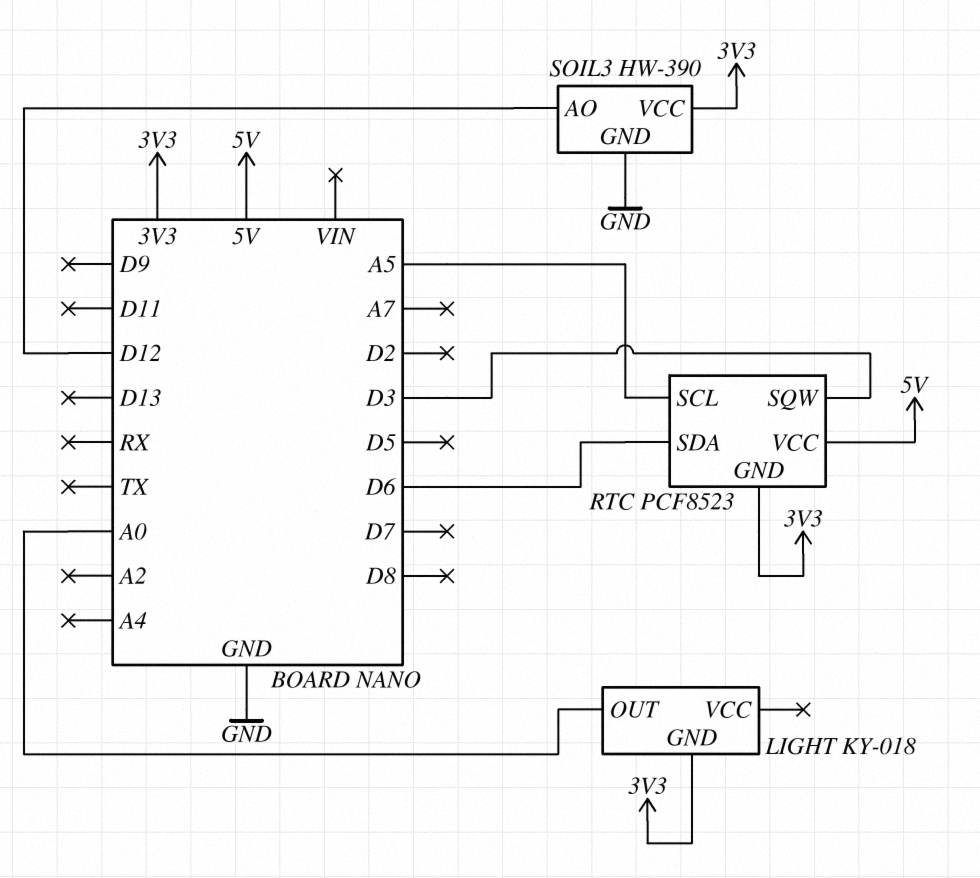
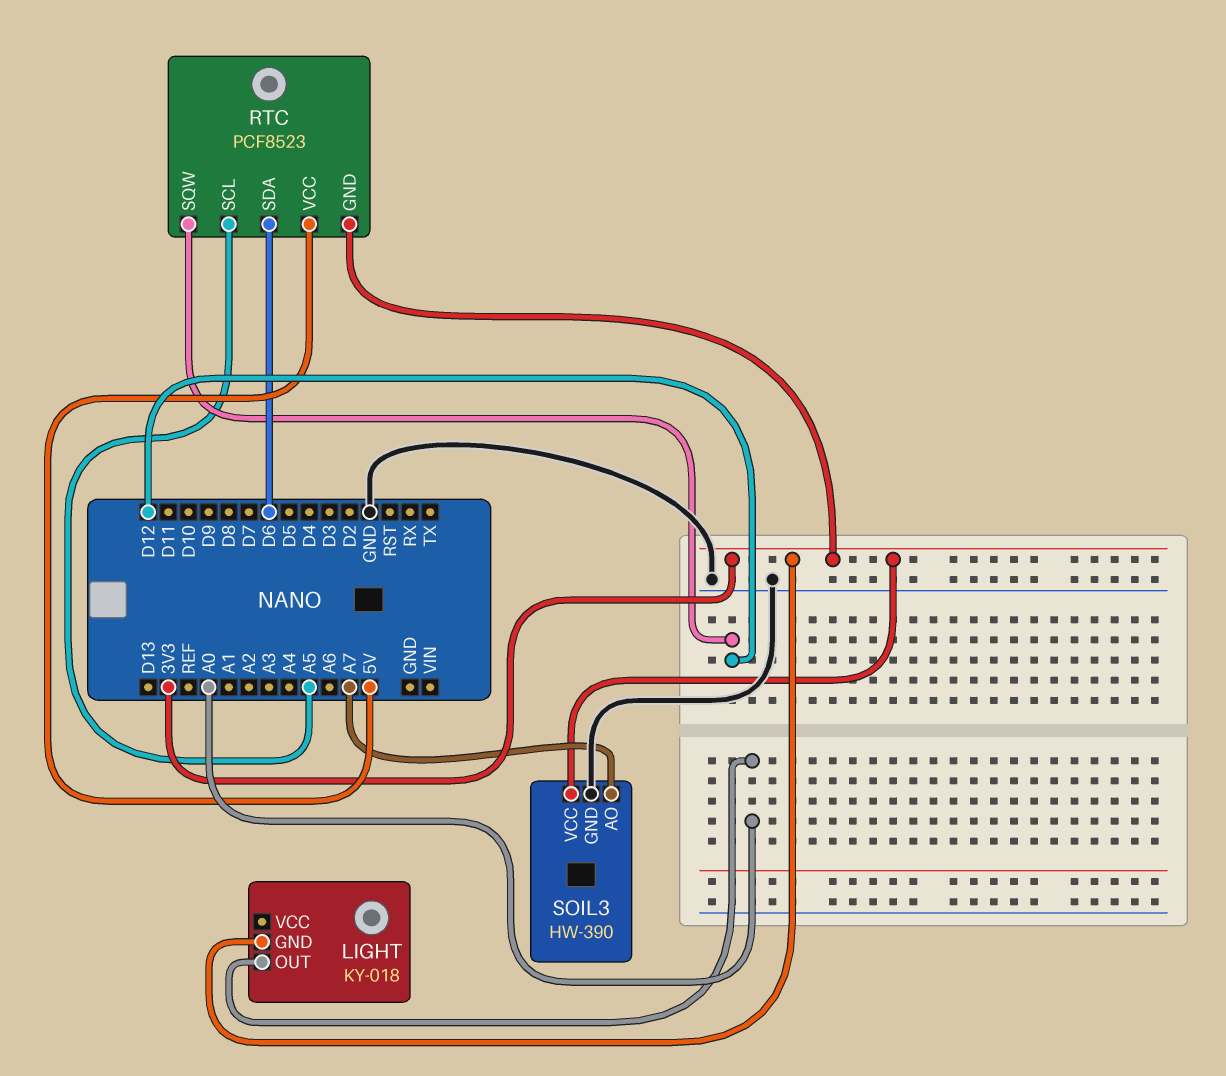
RTC pin SQW: D3 -> D12
SOIL3 pin AO: D12 -> A7

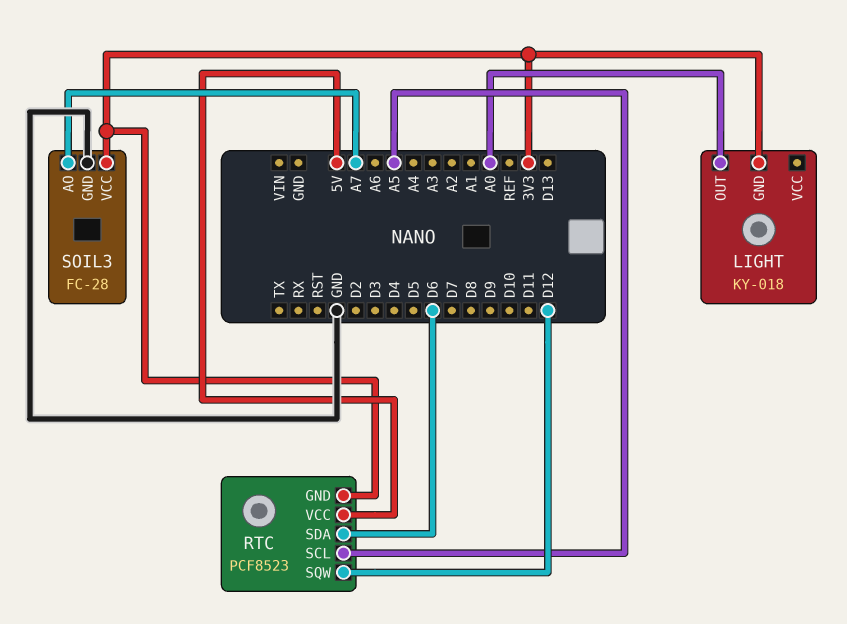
SOIL3: HW-390 -> FC-28

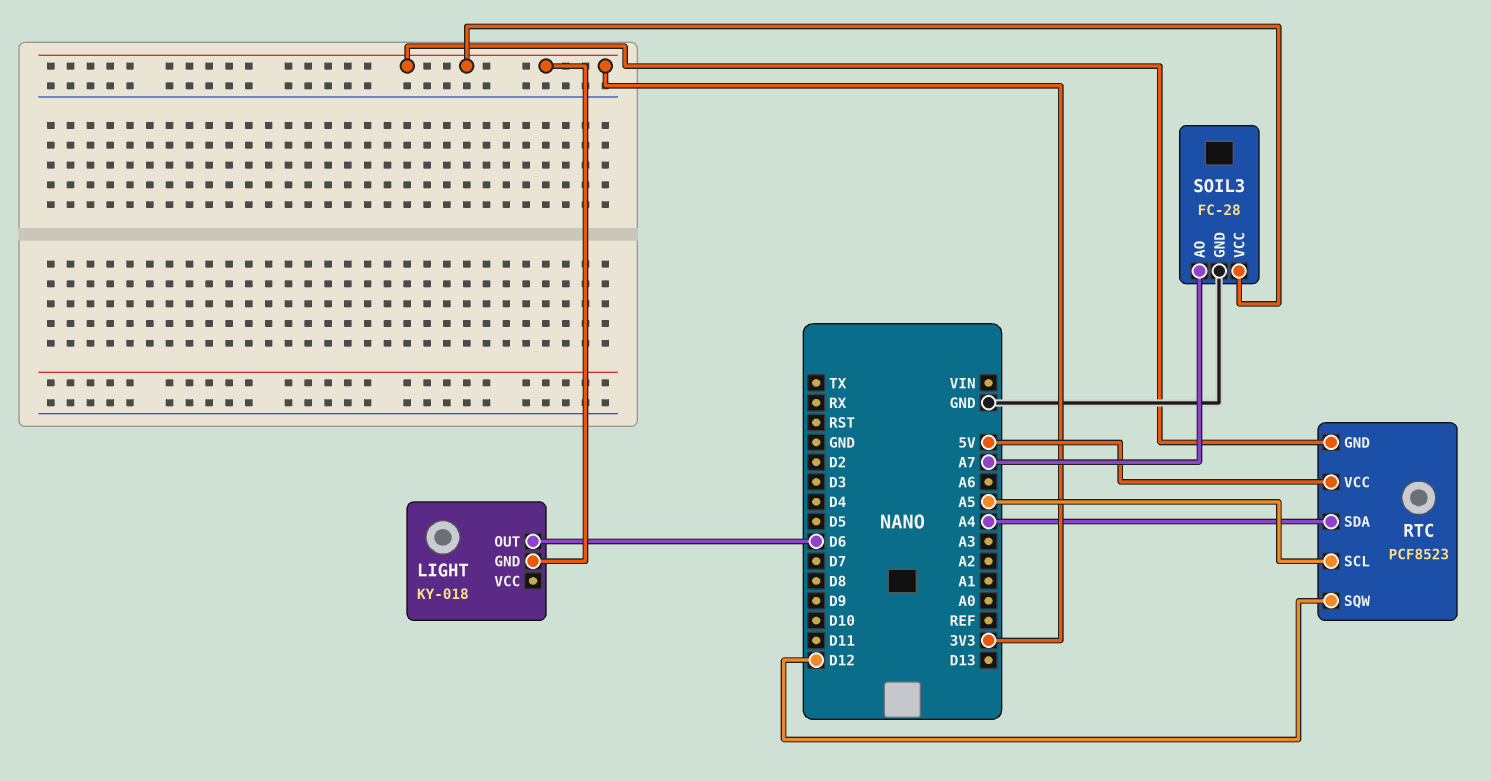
LIGHT pin OUT: A0 -> D6
RTC pin SDA: D6 -> A4

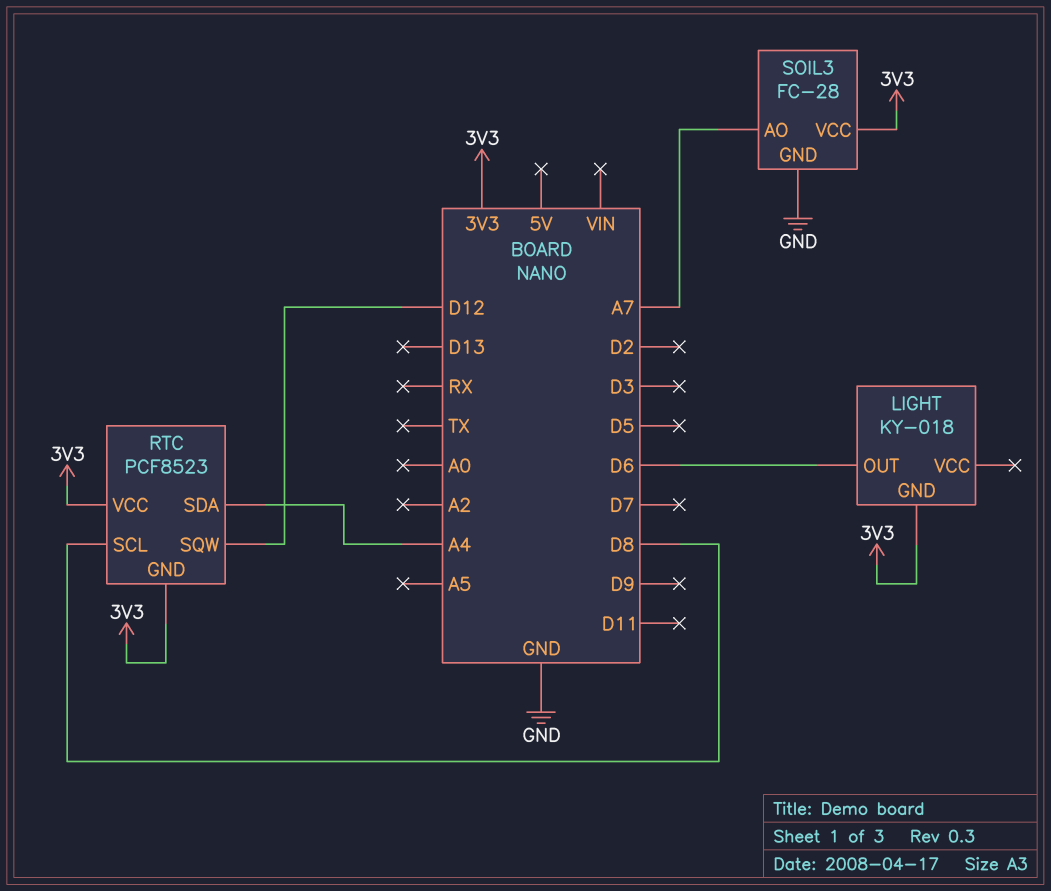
RTC pin SCL: A5 -> D8
RTC pin VCC: 5V -> 3V3

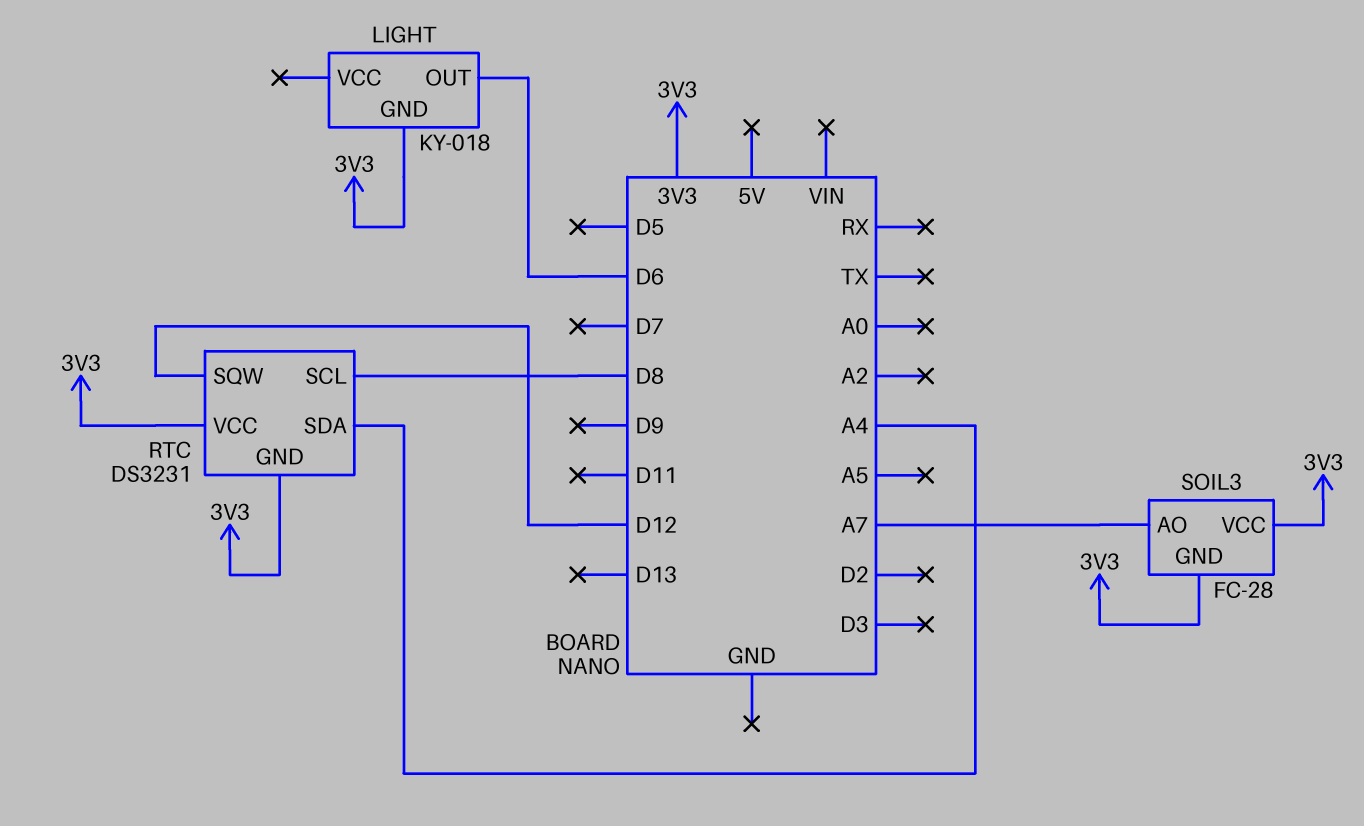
RTC: PCF8523 -> DS3231
SOIL3 pin GND: GND -> 3V3

